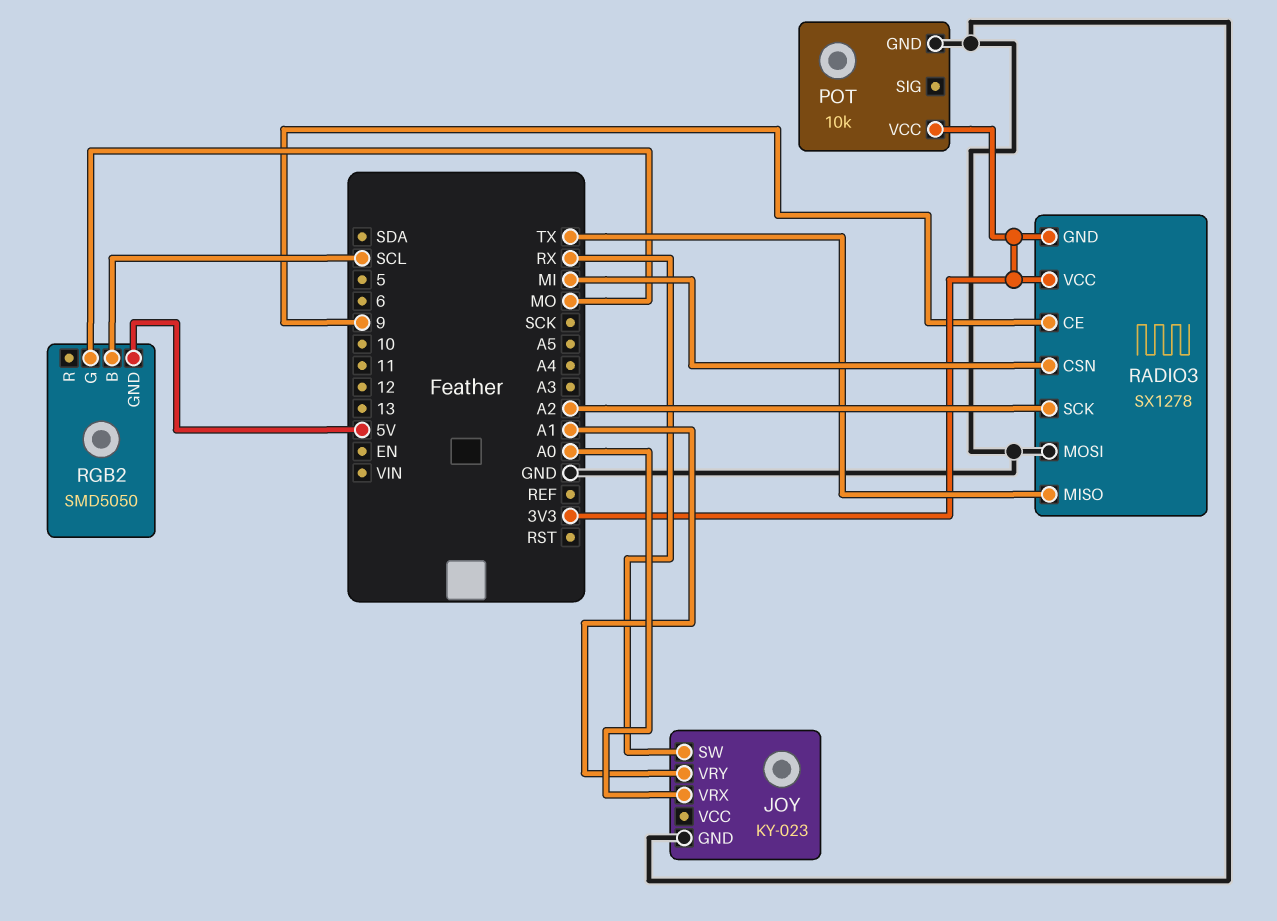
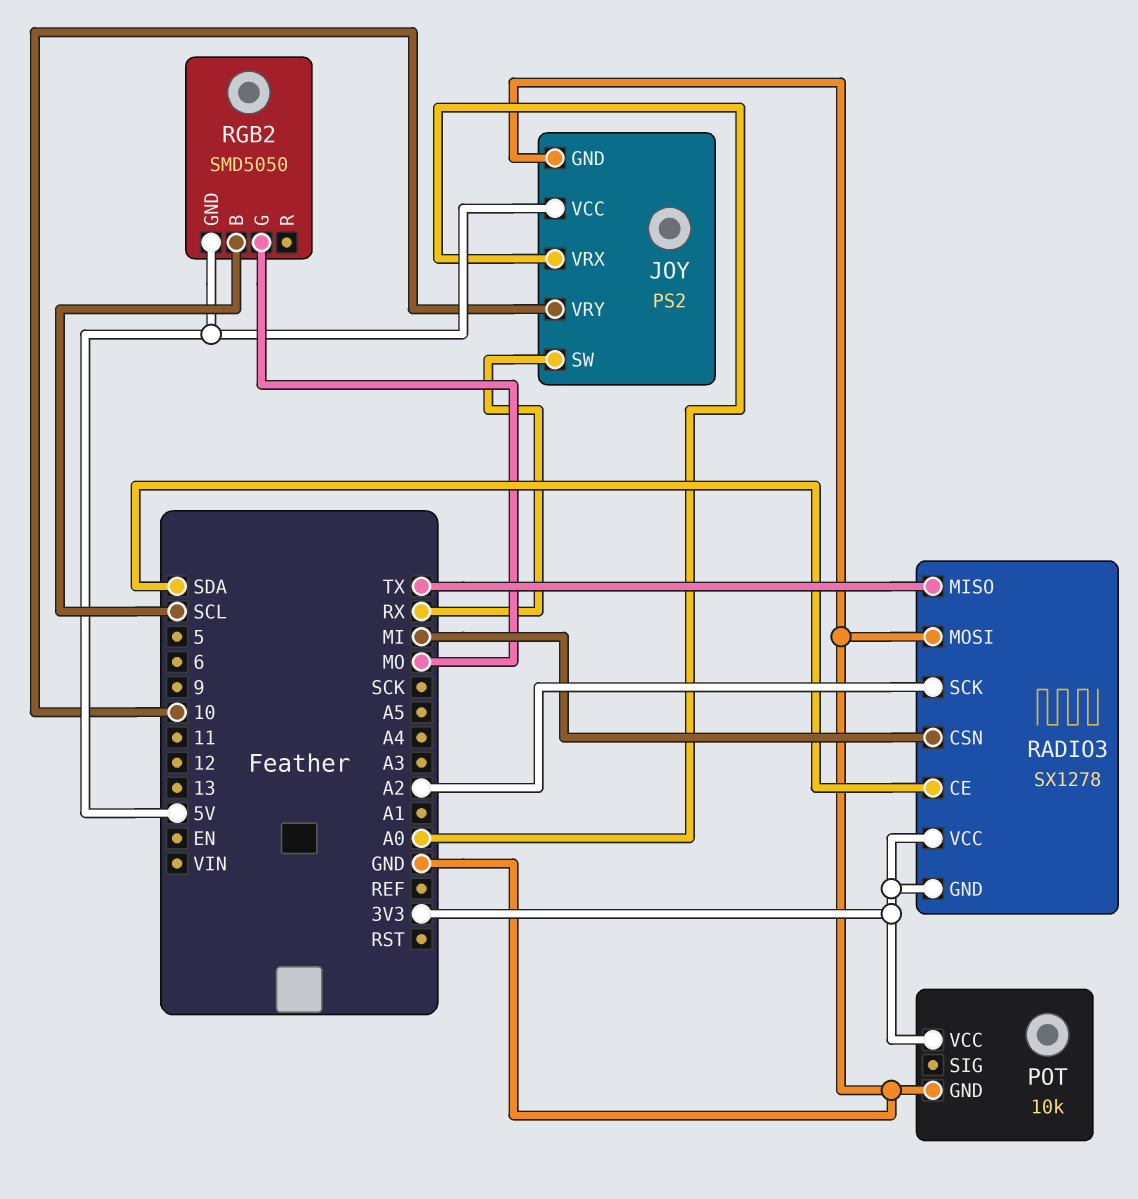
JOY: KY-023 -> PS2
JOY pin VCC: none -> 5V
JOY pin VRY: A1 -> 10
RADIO3 pin CE: 9 -> SDA

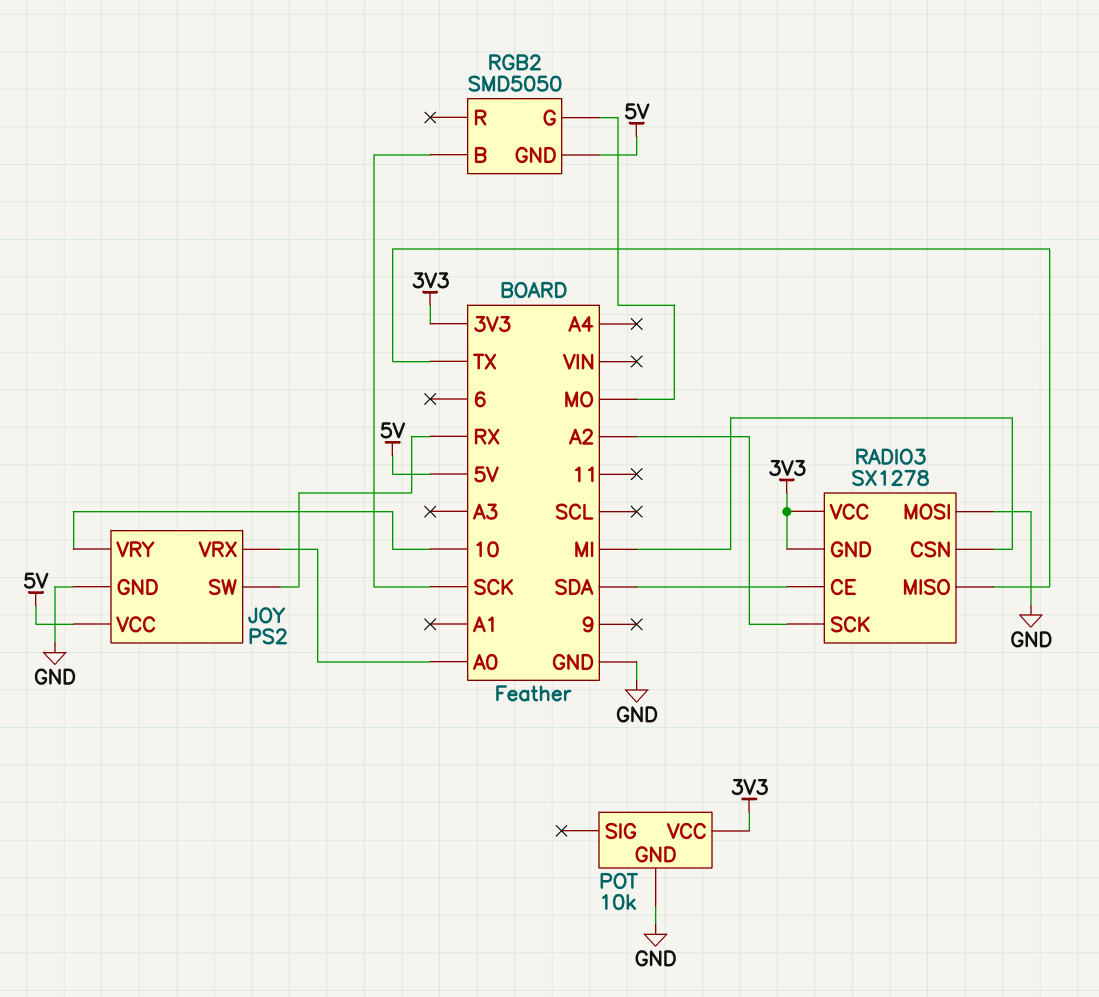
RGB2 pin B: SCL -> SCK

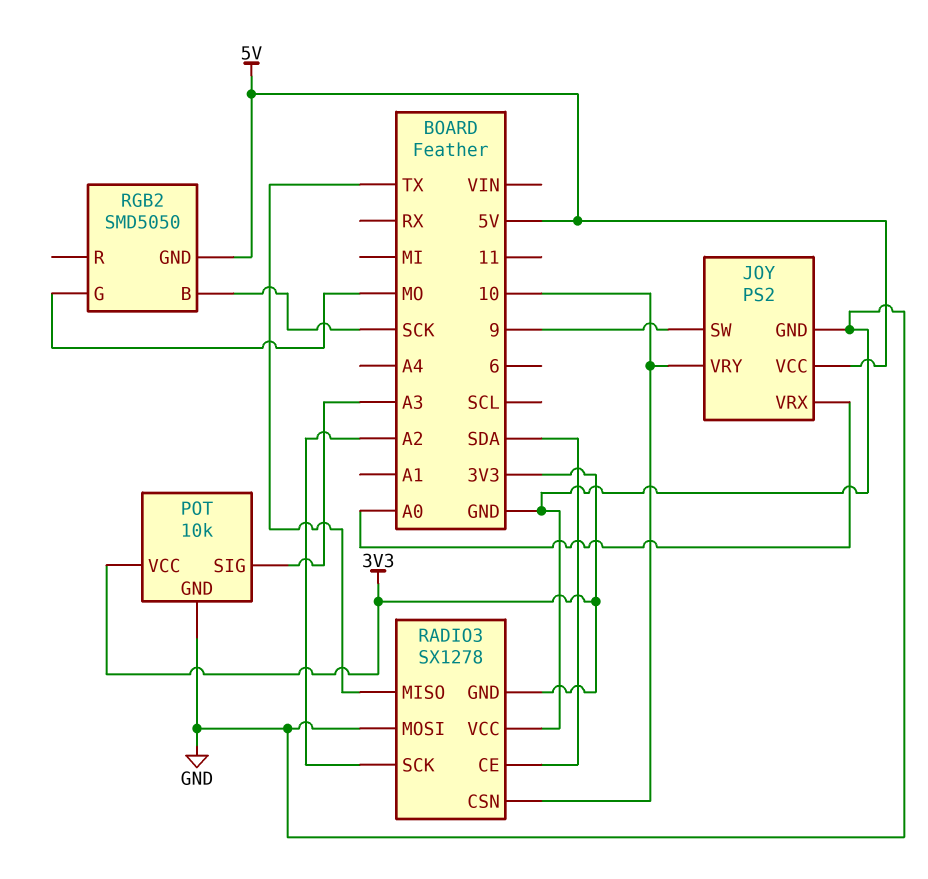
JOY pin SW: RX -> 9
POT pin SIG: none -> A3
RADIO3 pin CSN: MI -> 10
RADIO3 pin VCC: 3V3 -> GND

